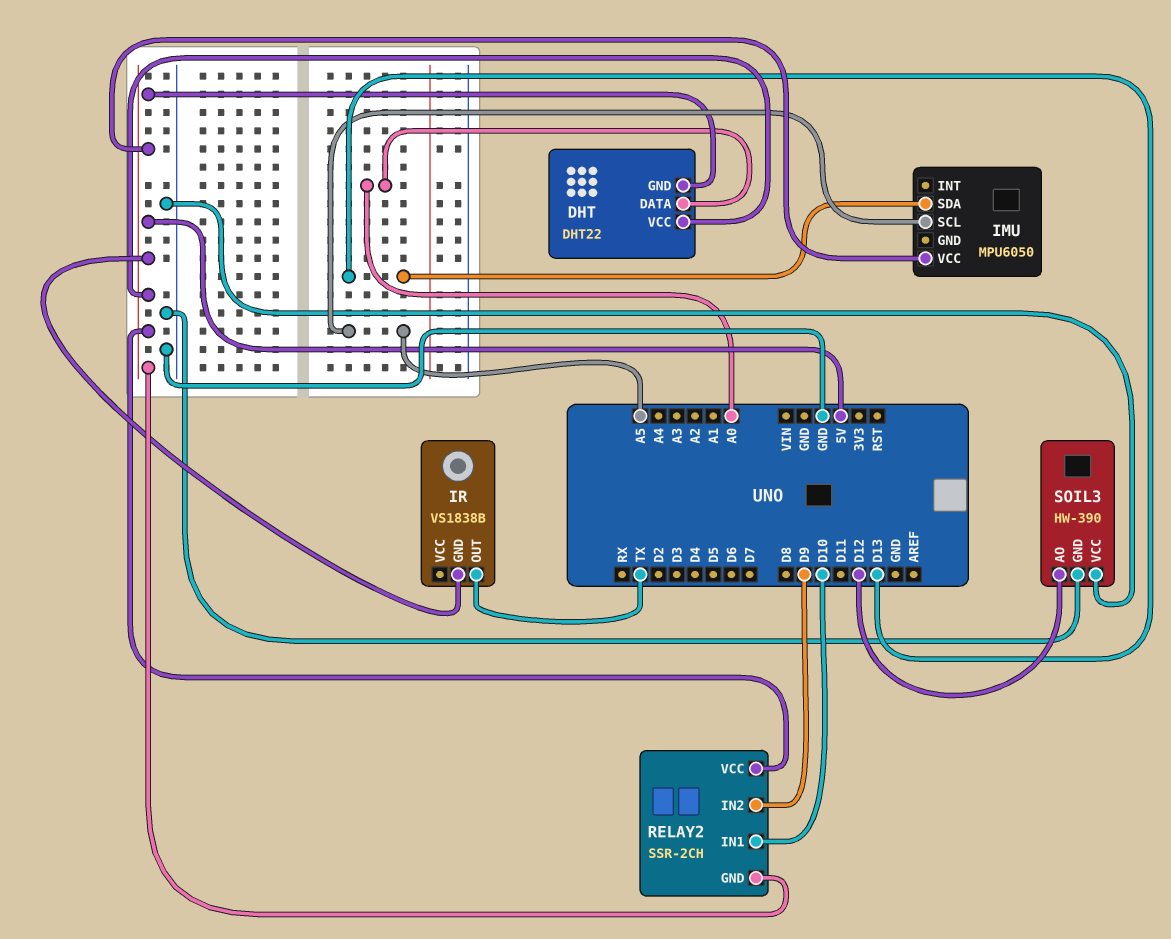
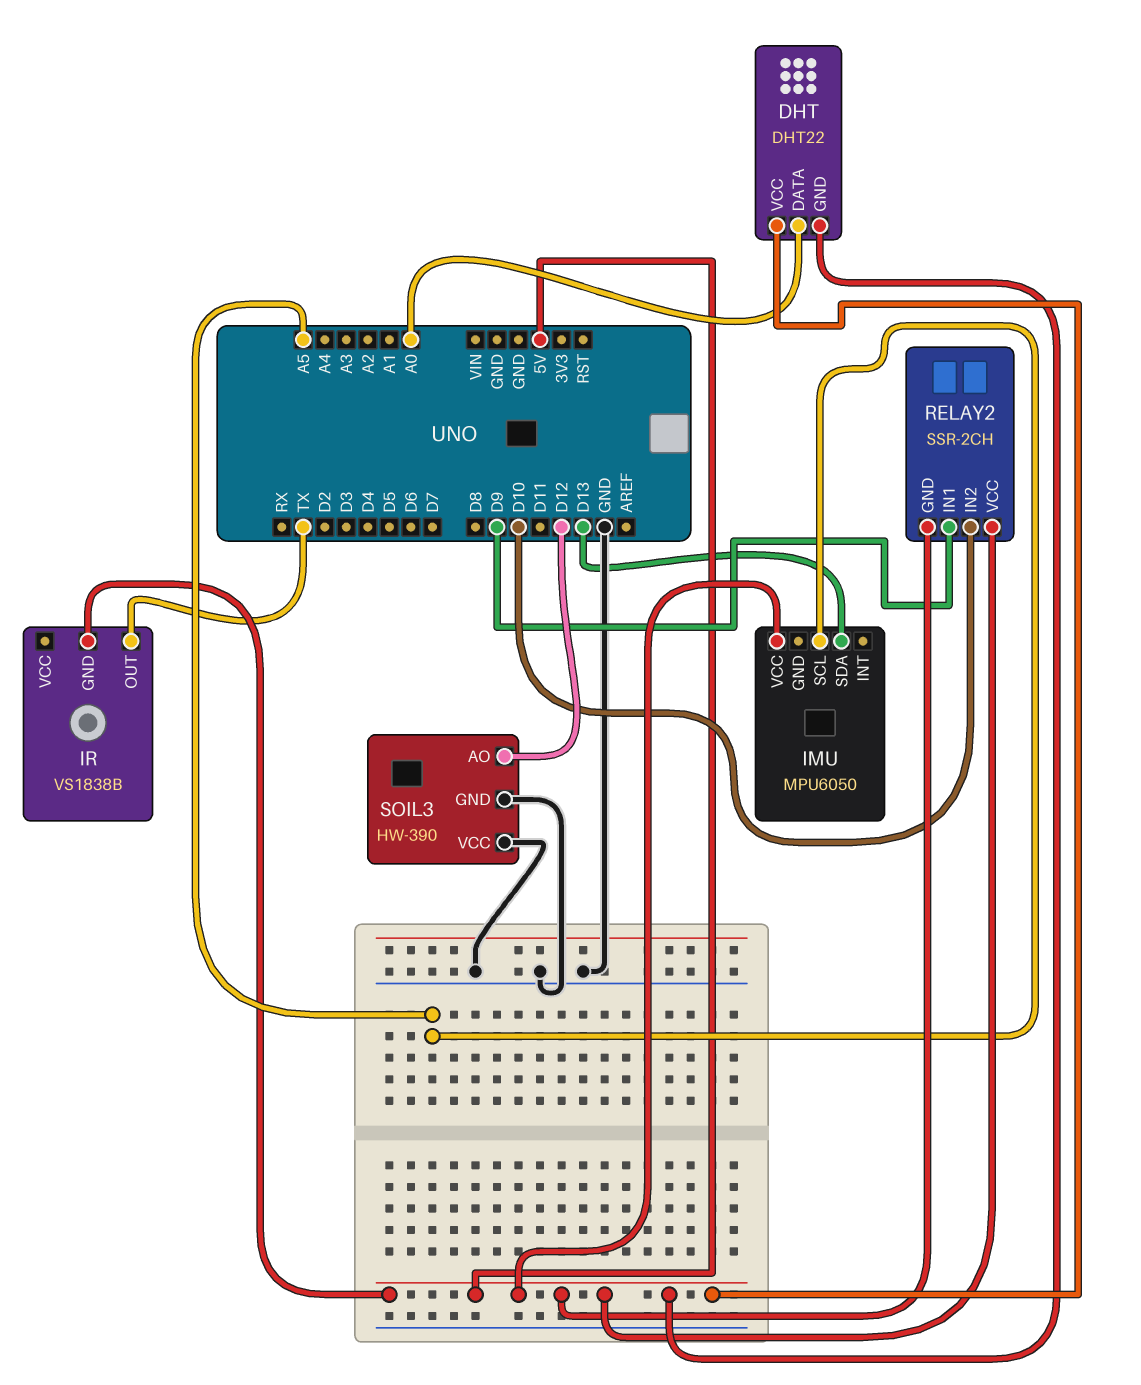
RELAY2 pin IN1: D10 -> D9
RELAY2 pin IN2: D9 -> D10

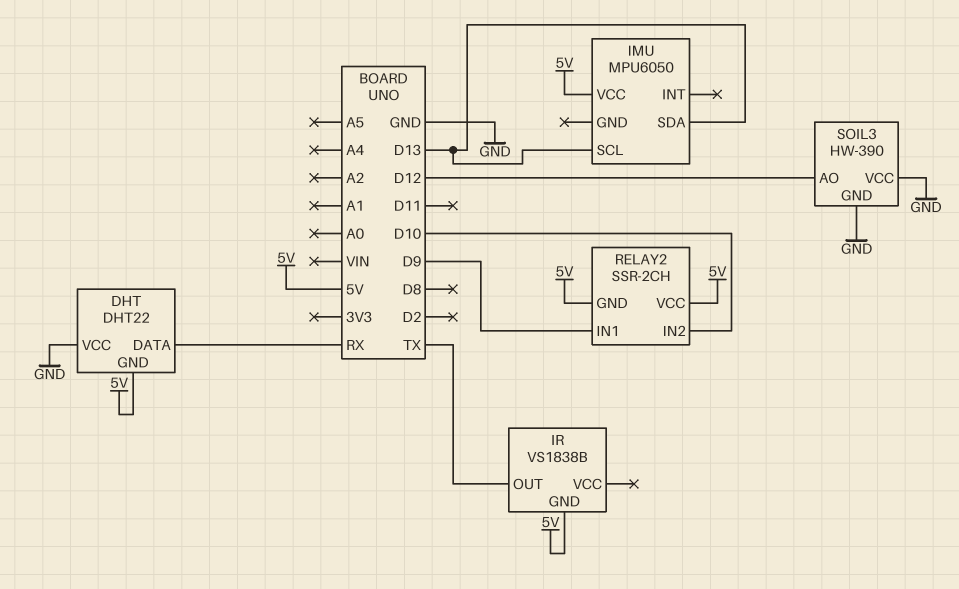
DHT pin DATA: A0 -> RX
DHT pin VCC: 5V -> GND
IMU pin SCL: A5 -> D13

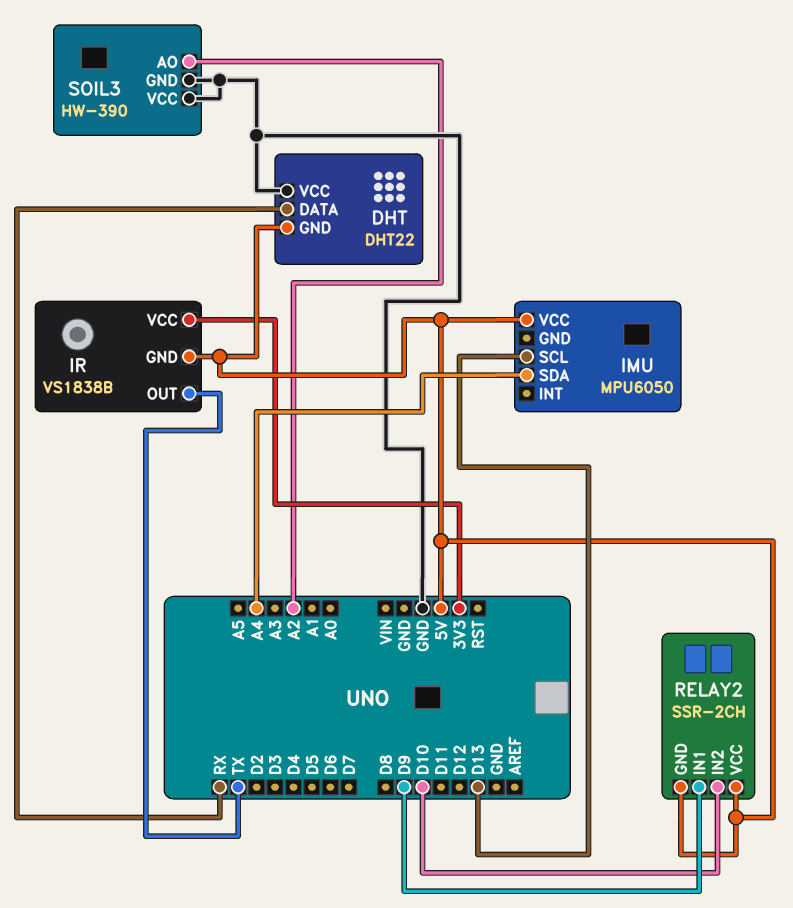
IMU pin SDA: D13 -> A4
IR pin VCC: none -> 3V3
SOIL3 pin AO: D12 -> A2

